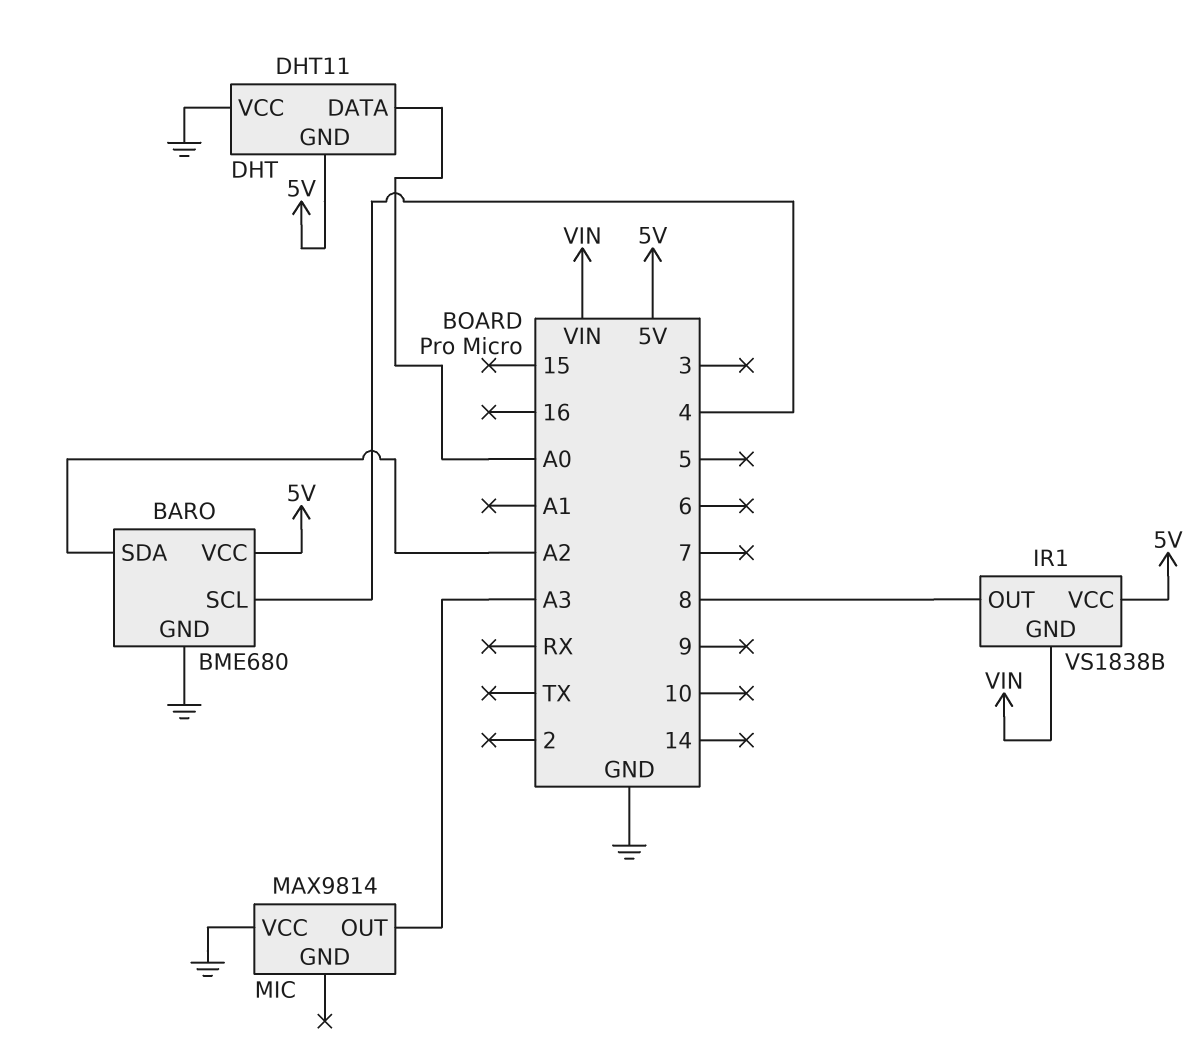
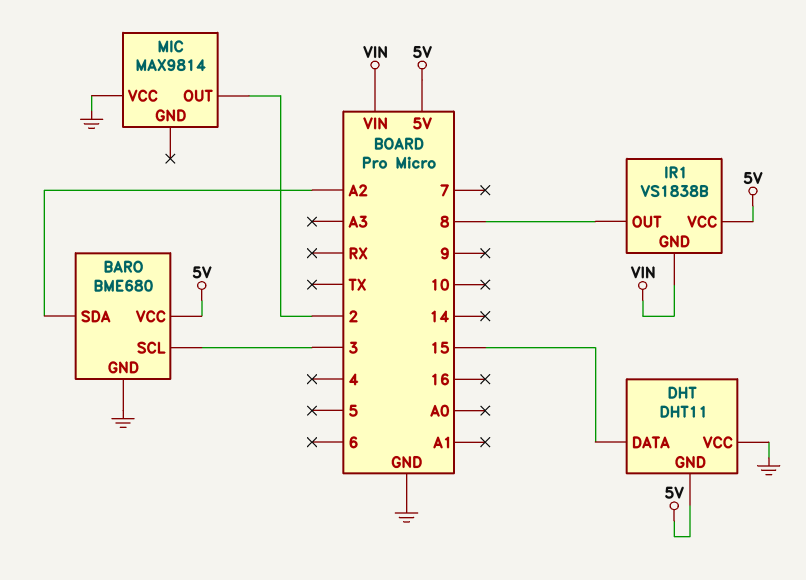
BARO pin SCL: 4 -> 3
DHT pin DATA: A0 -> 15
MIC pin OUT: A3 -> 2

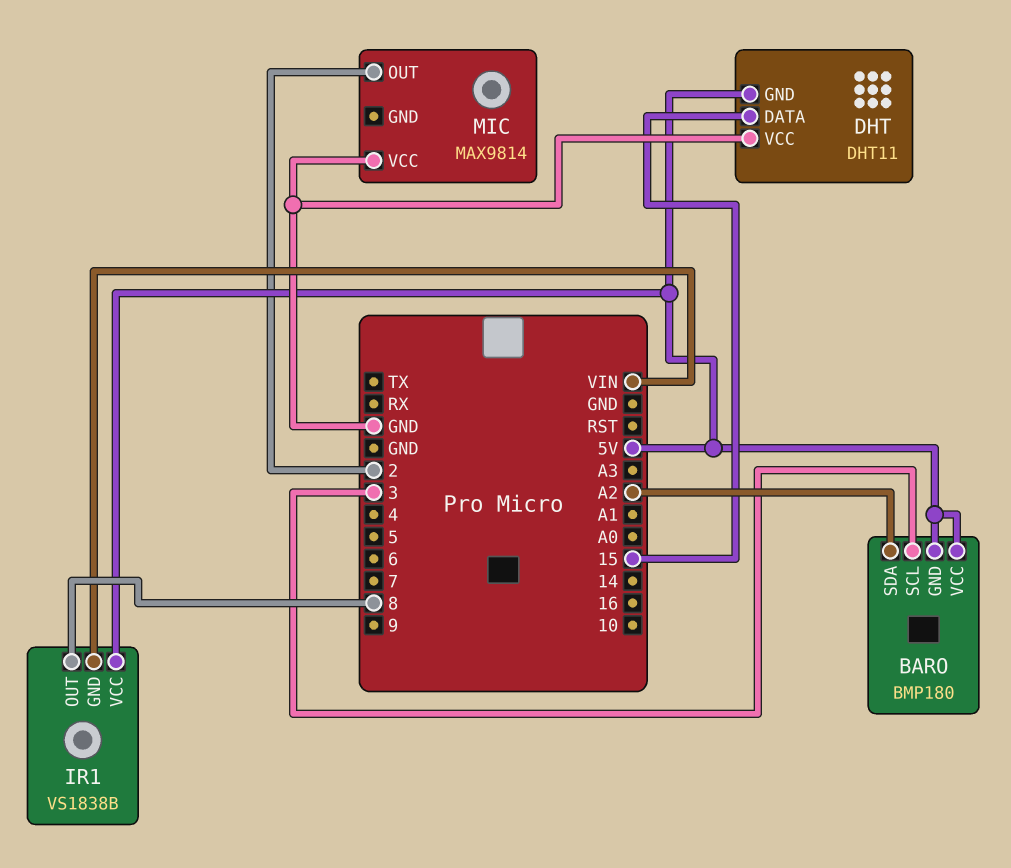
BARO: BME680 -> BMP180
BARO pin GND: GND -> 5V

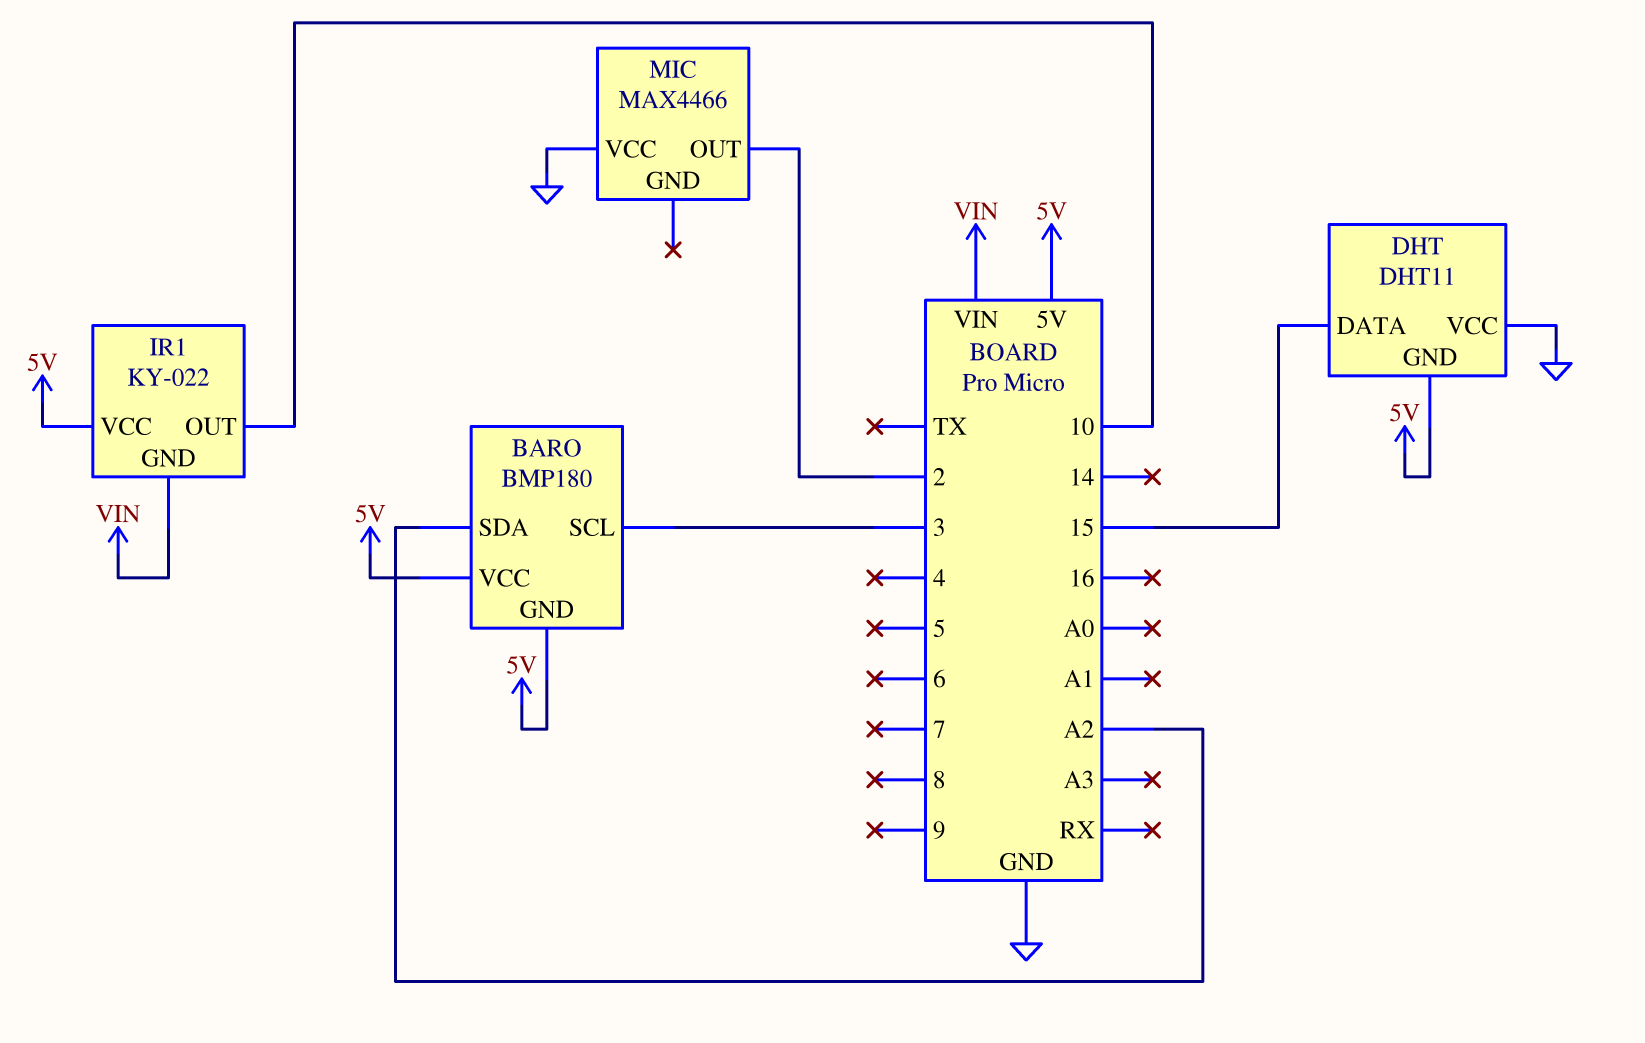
IR1: VS1838B -> KY-022
IR1 pin OUT: 8 -> 10
MIC: MAX9814 -> MAX4466

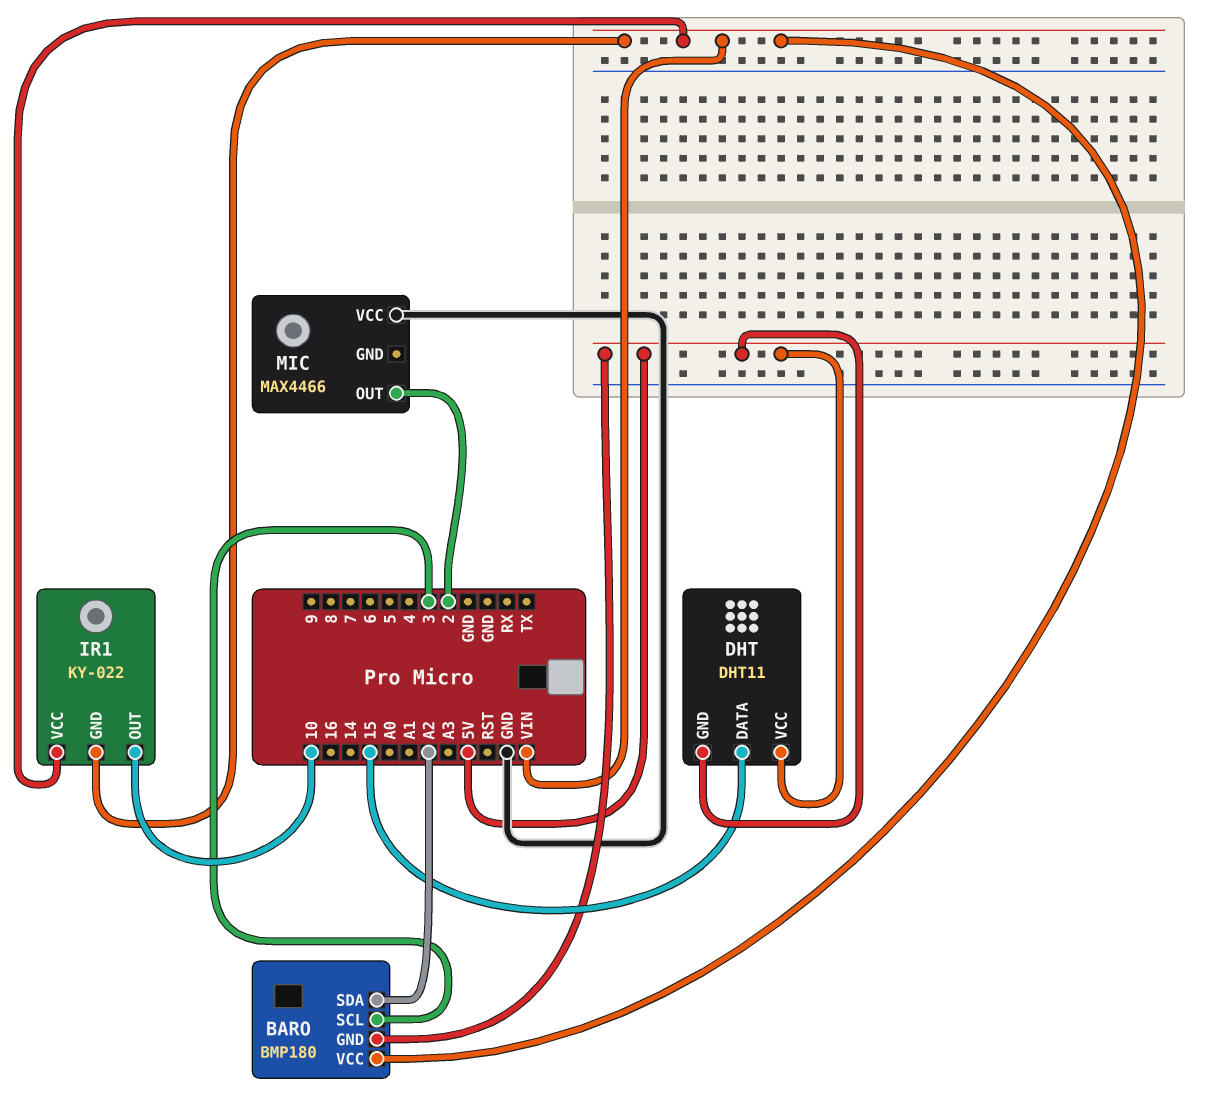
BARO pin VCC: 5V -> VIN
DHT pin VCC: GND -> 5V
IR1 pin VCC: 5V -> VIN

